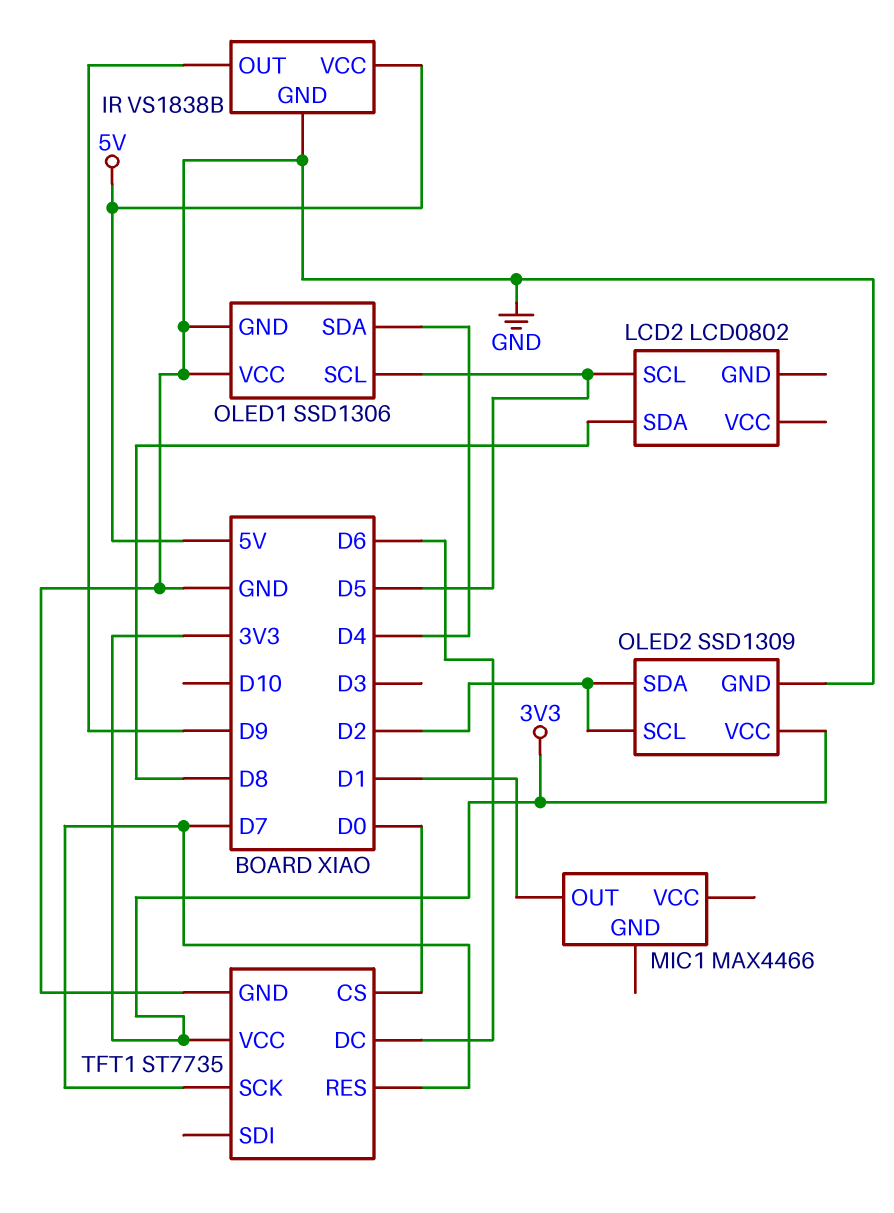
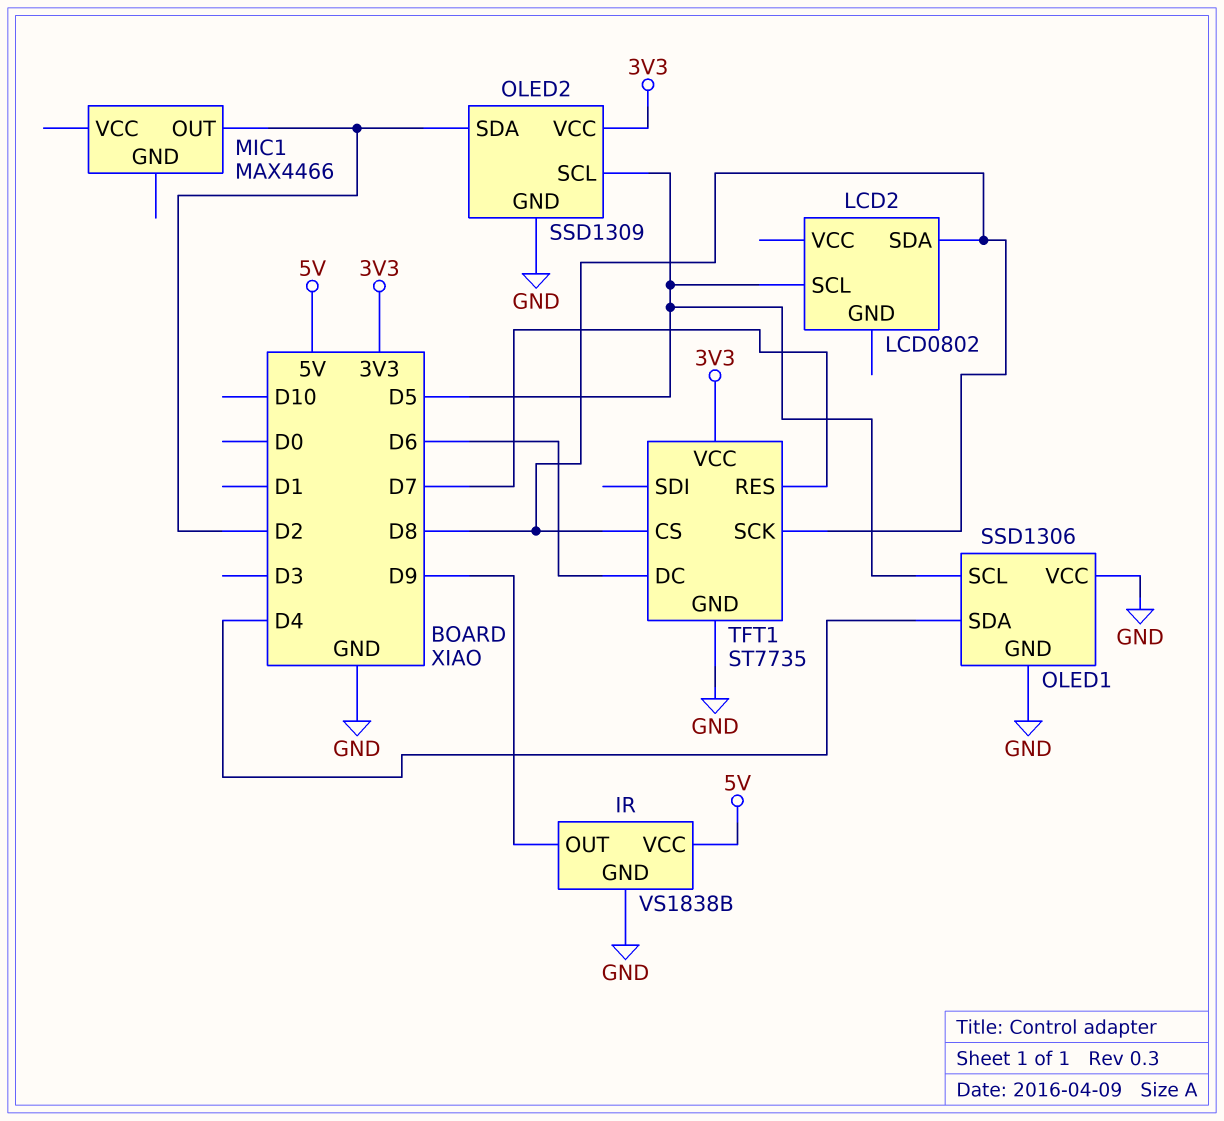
MIC1 pin OUT: D1 -> D2
OLED2 pin SCL: D2 -> D5
TFT1 pin CS: D0 -> D8
TFT1 pin SCK: D7 -> D8

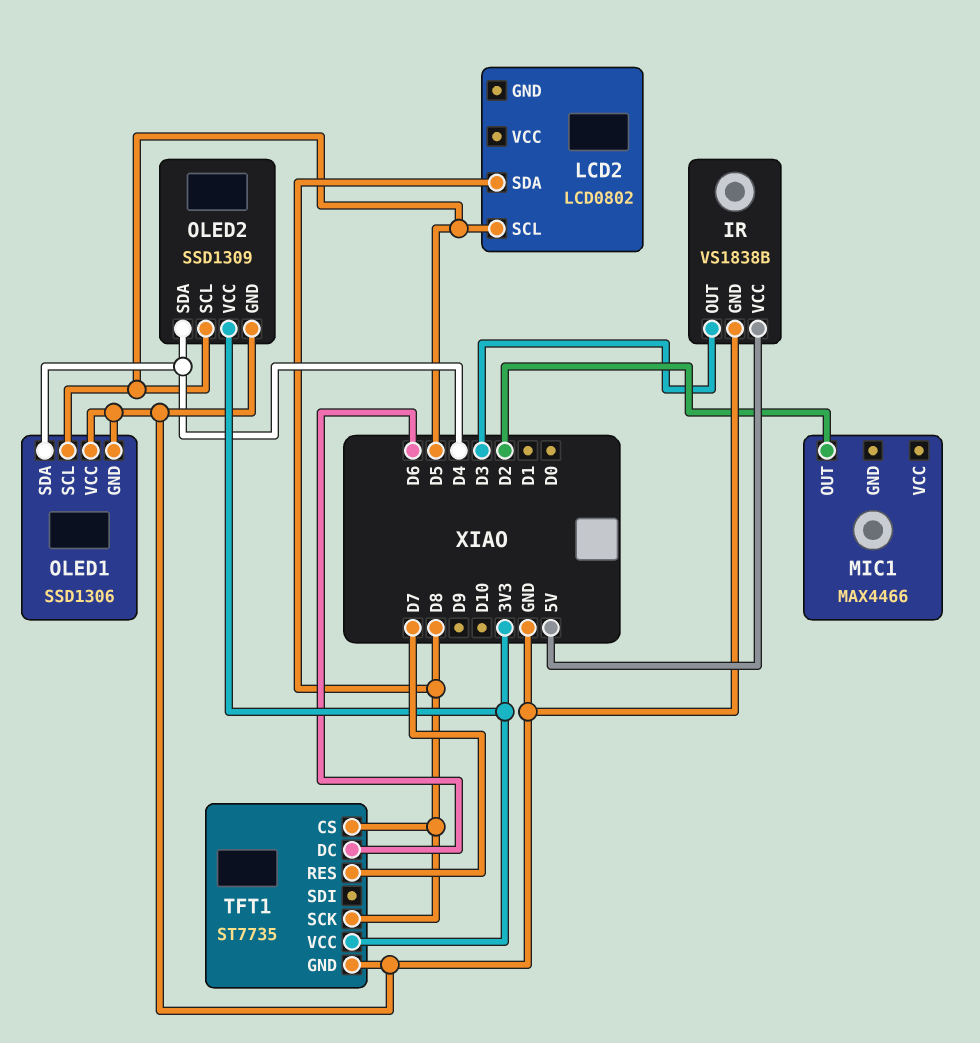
IR pin OUT: D9 -> D3
OLED2 pin SDA: D2 -> D4

